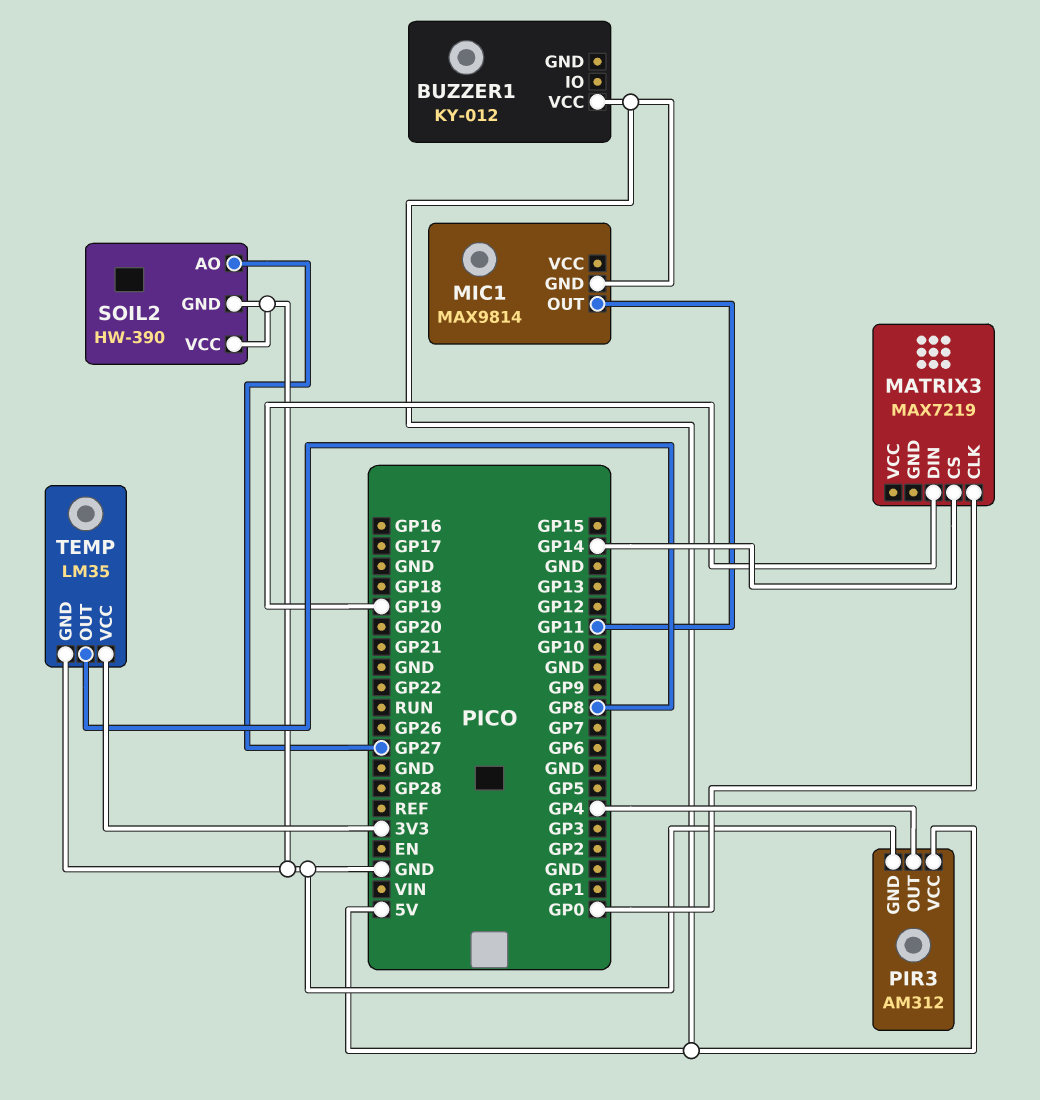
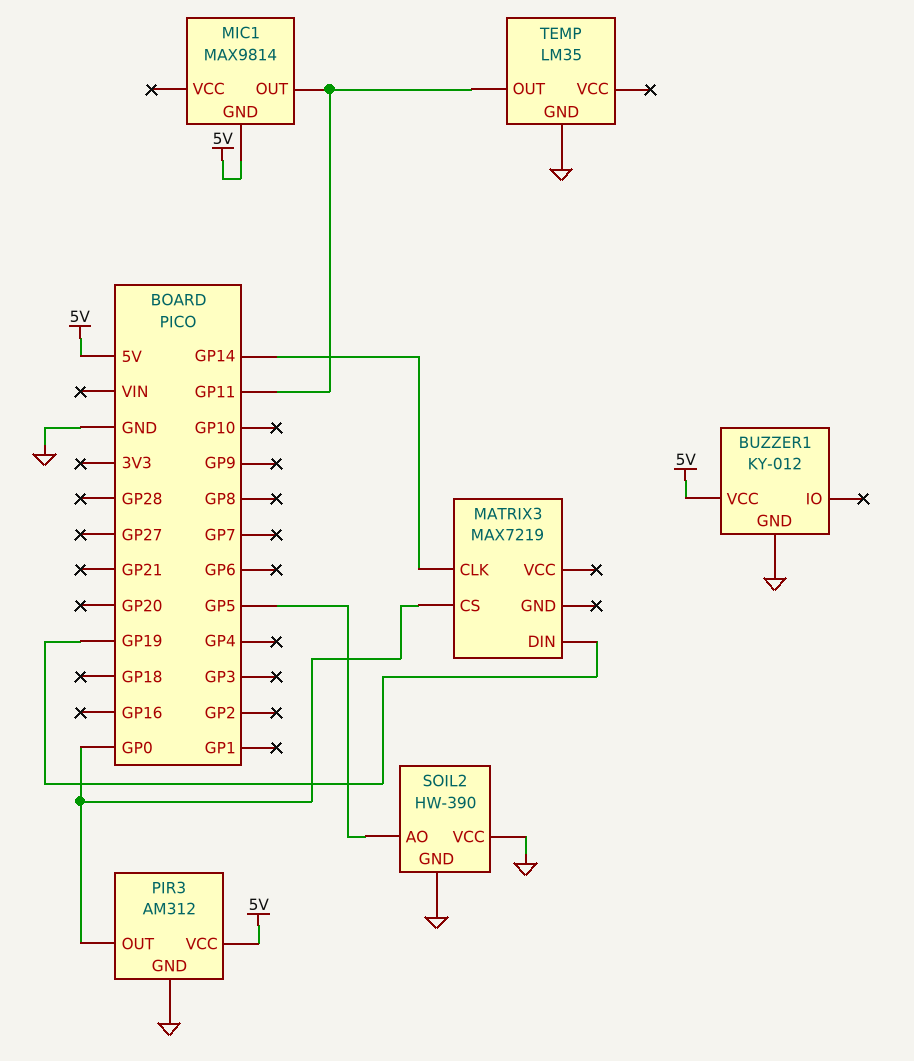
BUZZER1 pin GND: none -> GND
MATRIX3 pin CLK: GP0 -> GP14
MATRIX3 pin CS: GP14 -> GP0
PIR3 pin OUT: GP4 -> GP0
SOIL2 pin AO: GP27 -> GP5
TEMP pin OUT: GP8 -> GP11
TEMP pin VCC: 3V3 -> none

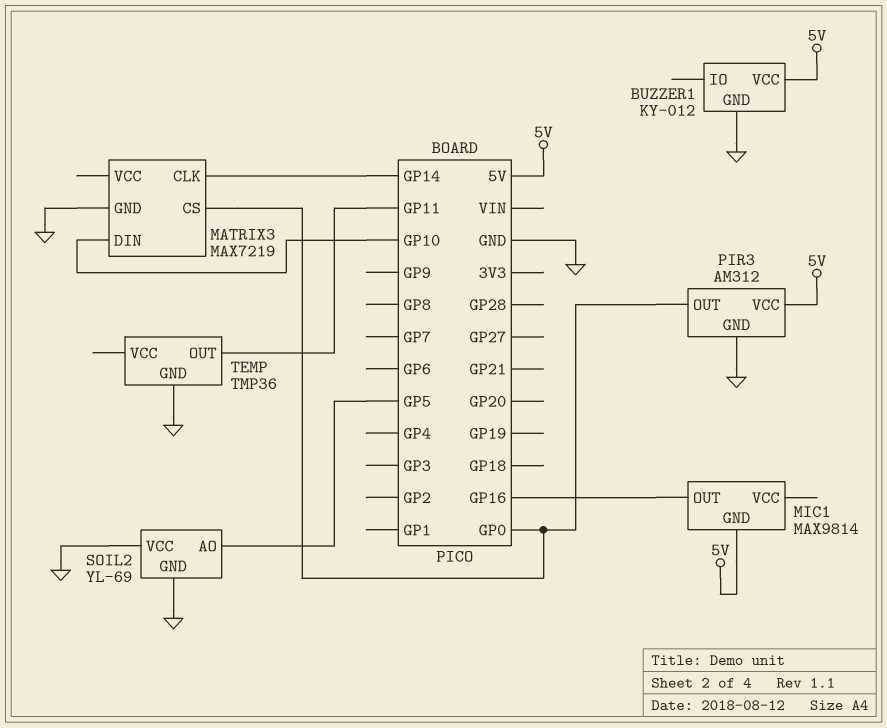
MATRIX3 pin DIN: GP19 -> GP10
MATRIX3 pin GND: none -> GND
MIC1 pin OUT: GP11 -> GP16
SOIL2: HW-390 -> YL-69
TEMP: LM35 -> TMP36

